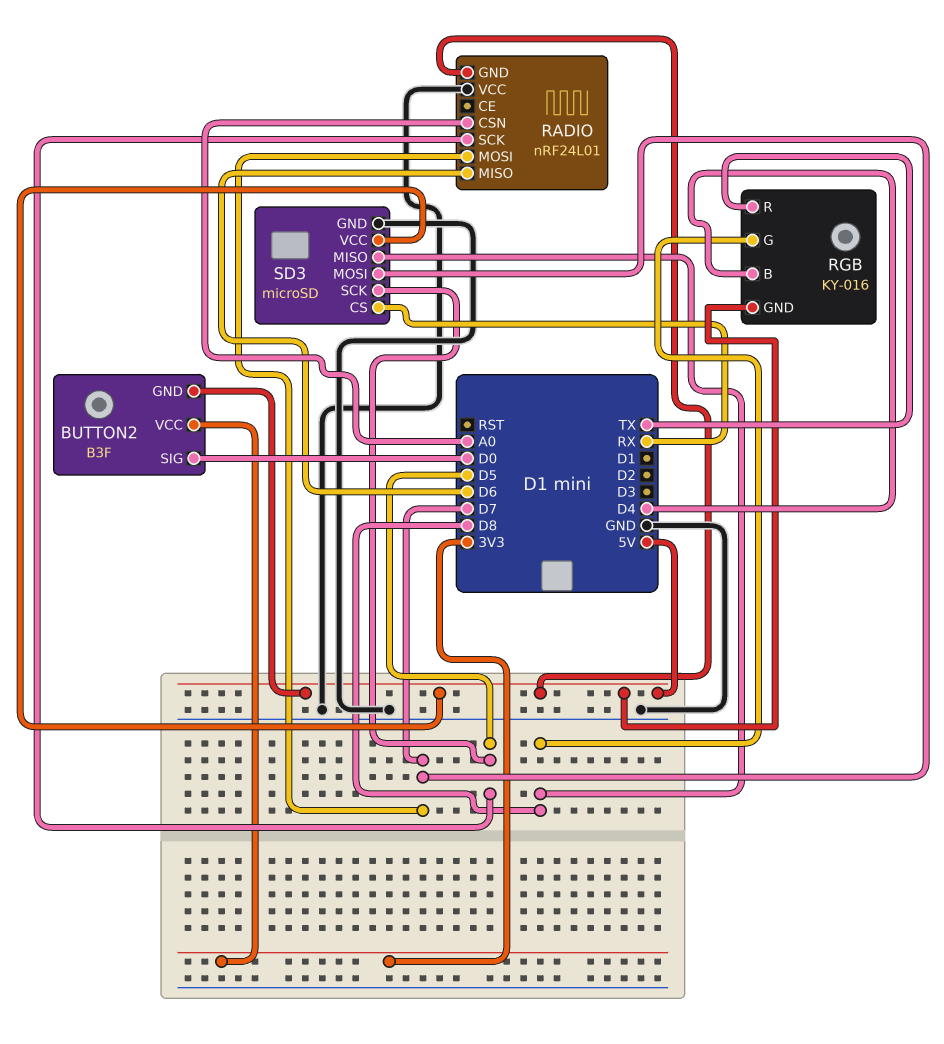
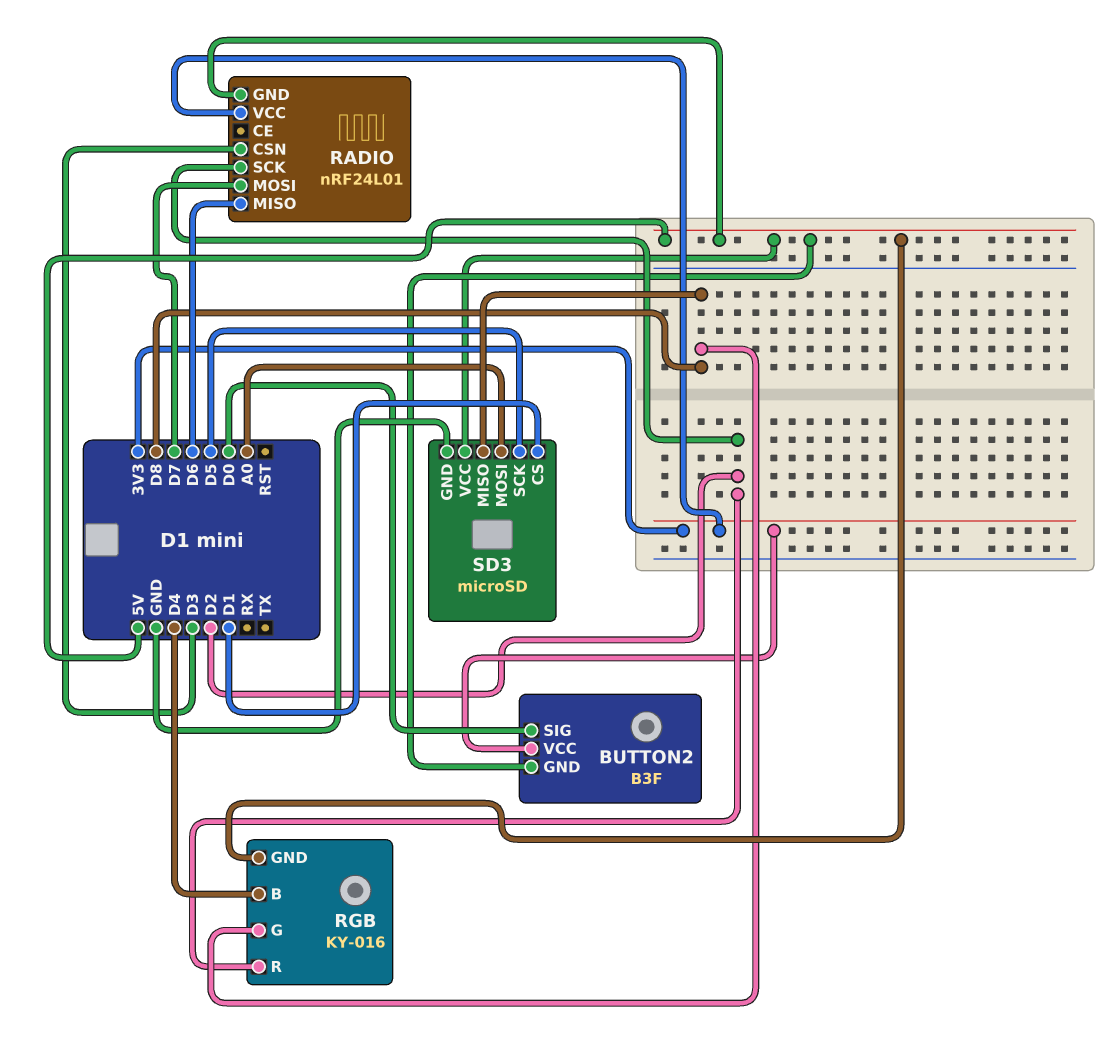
RADIO pin CSN: A0 -> D3
RADIO pin SCK: D5 -> D2
RADIO pin VCC: GND -> 3V3
RGB pin R: TX -> D2
SD3 pin CS: RX -> D1
SD3 pin MOSI: D7 -> A0

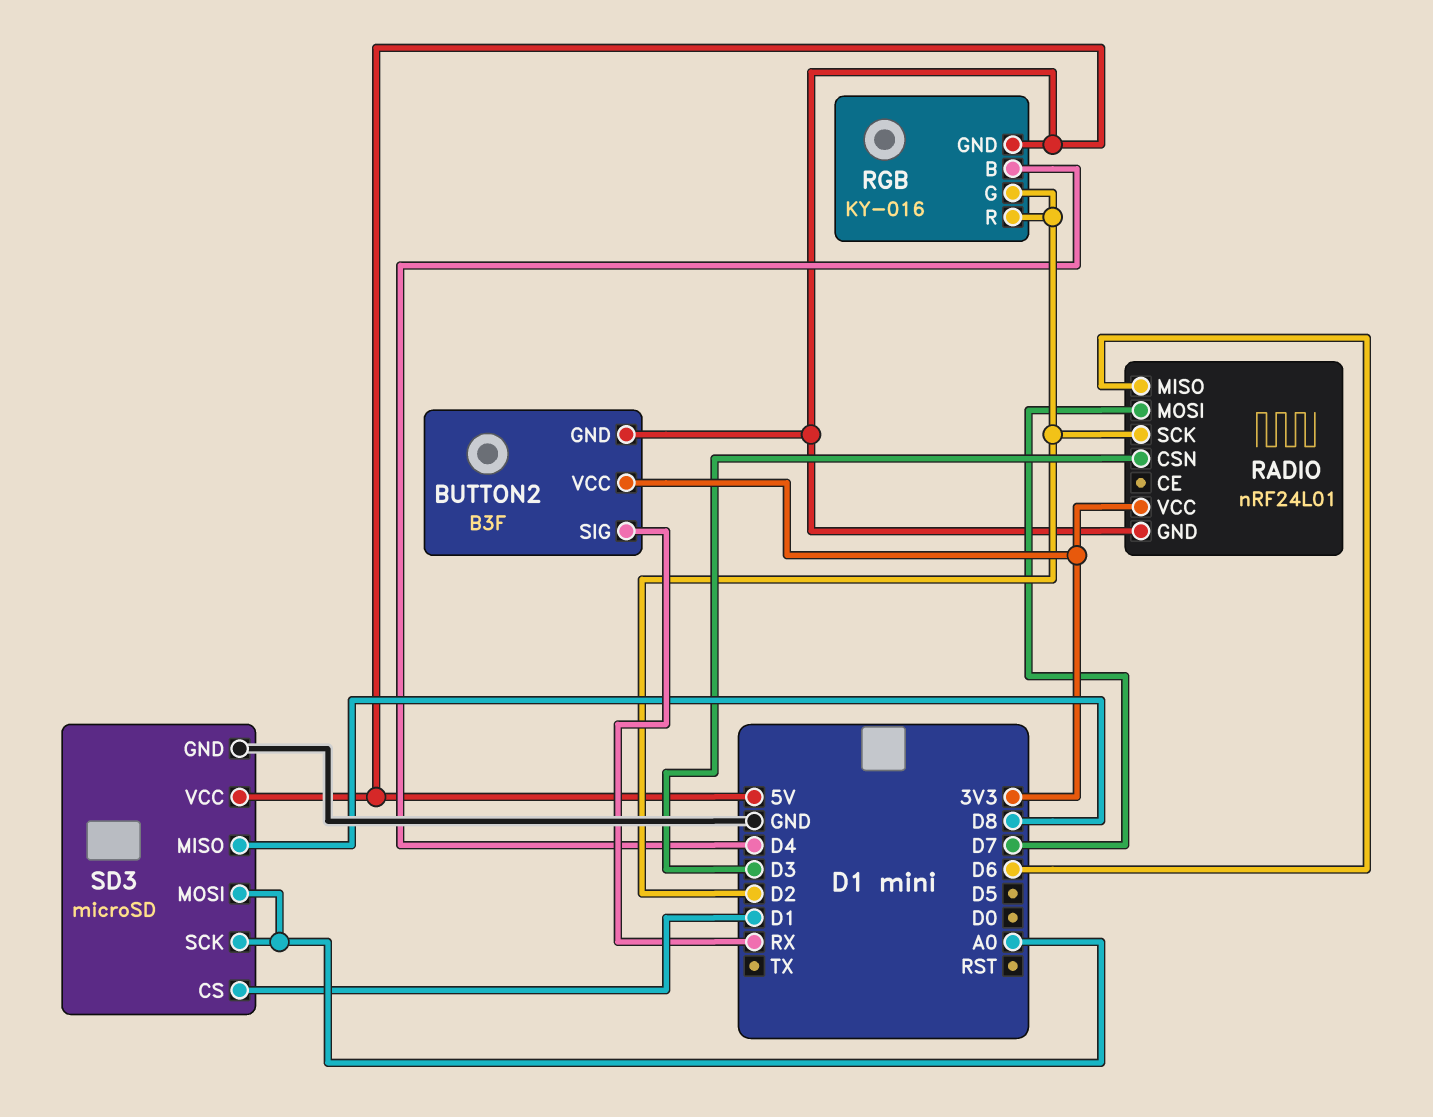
BUTTON2 pin SIG: D0 -> RX
RGB pin G: D8 -> D2
SD3 pin SCK: D5 -> A0

